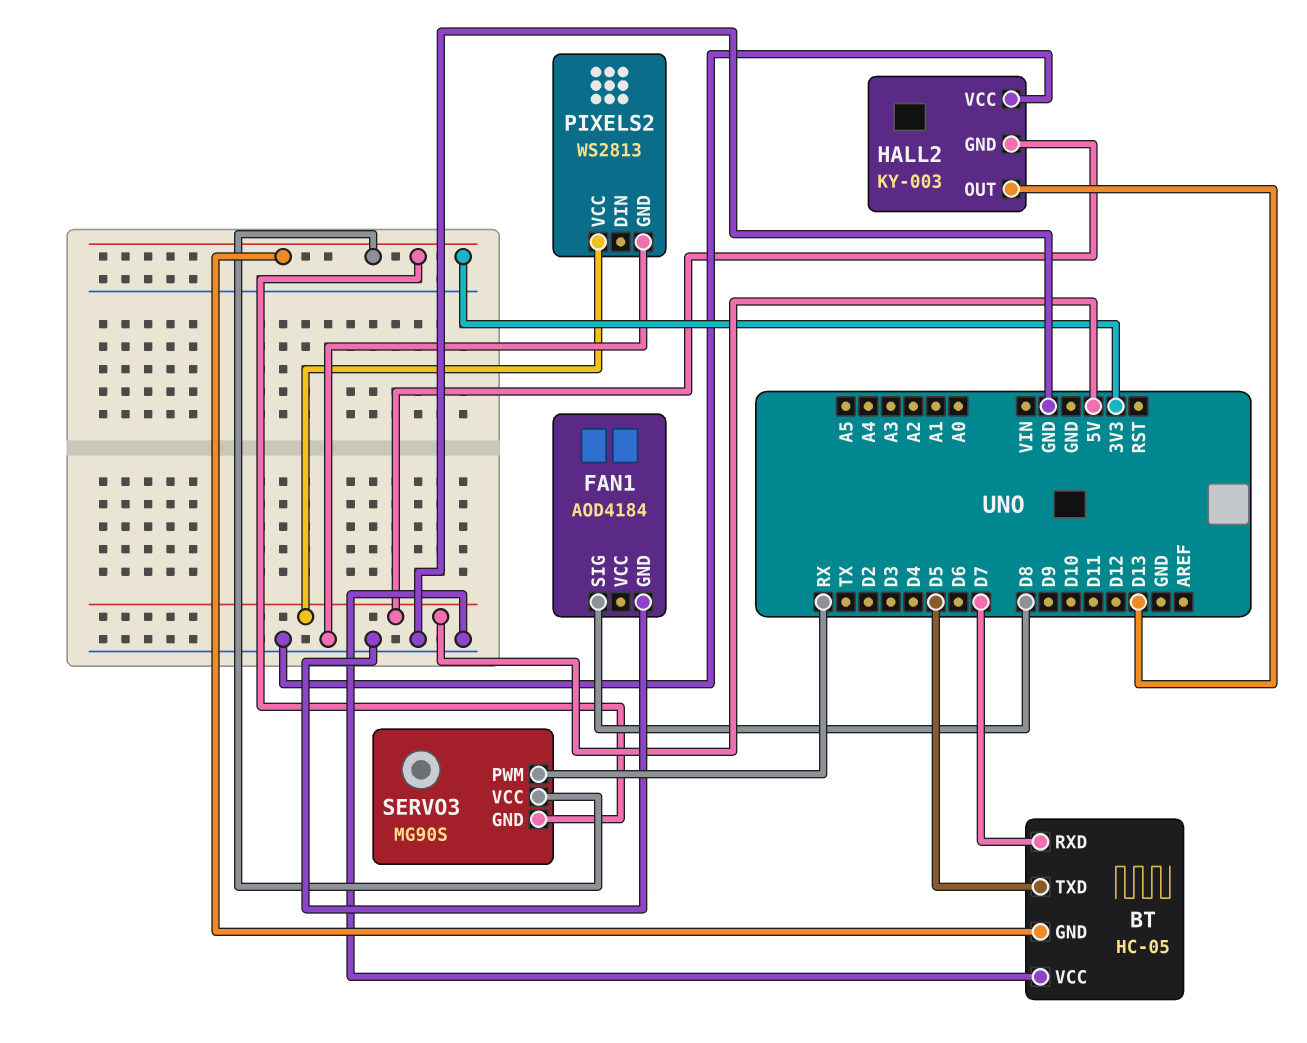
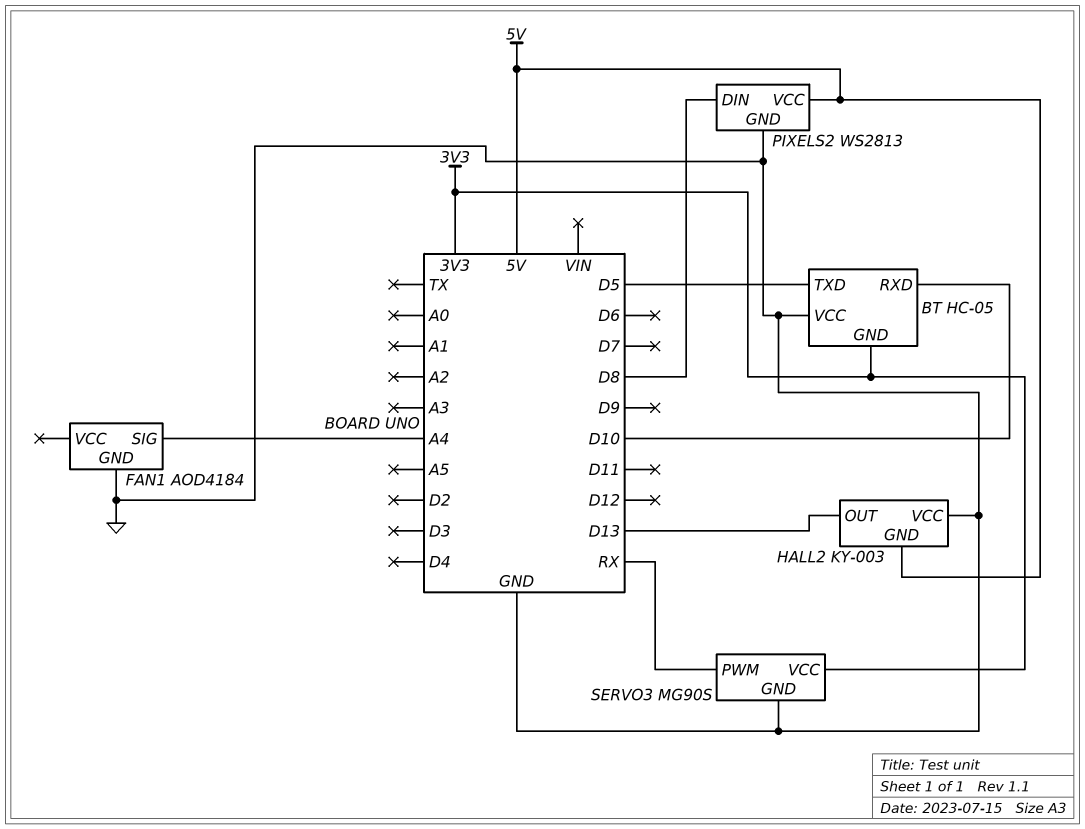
BT pin RXD: D7 -> D10
FAN1 pin SIG: D8 -> A4
PIXELS2 pin DIN: none -> D8
SERVO3 pin GND: 3V3 -> GND

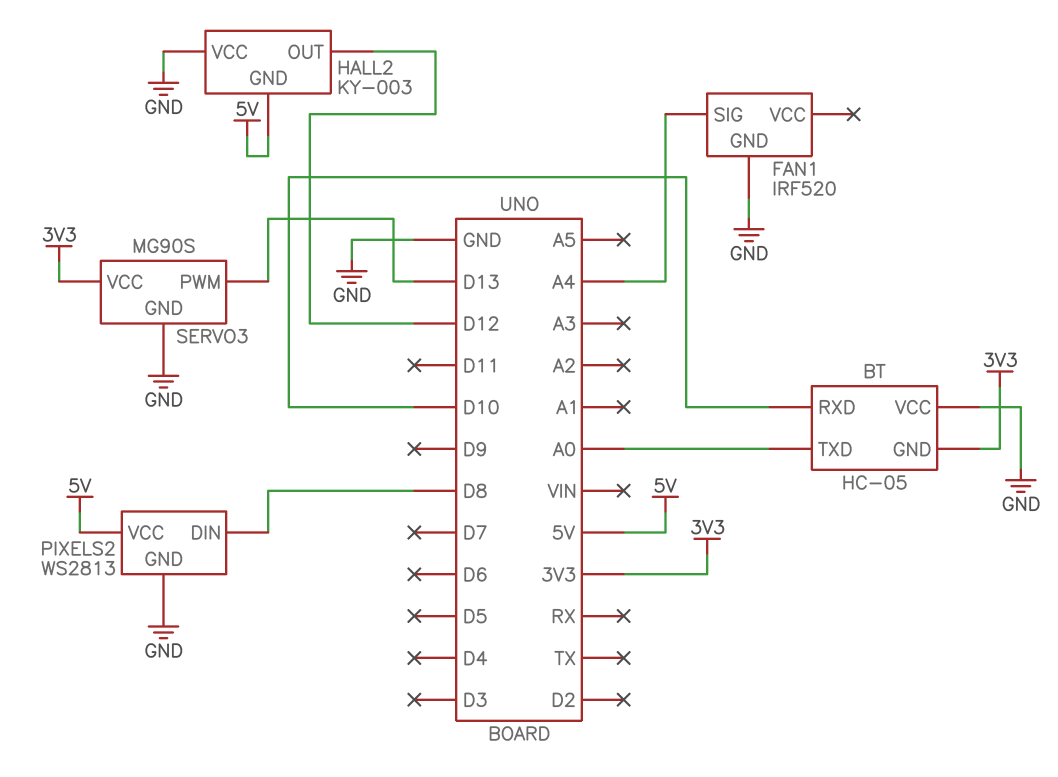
BT pin TXD: D5 -> A0
FAN1: AOD4184 -> IRF520
HALL2 pin OUT: D13 -> D12
SERVO3 pin PWM: RX -> D13

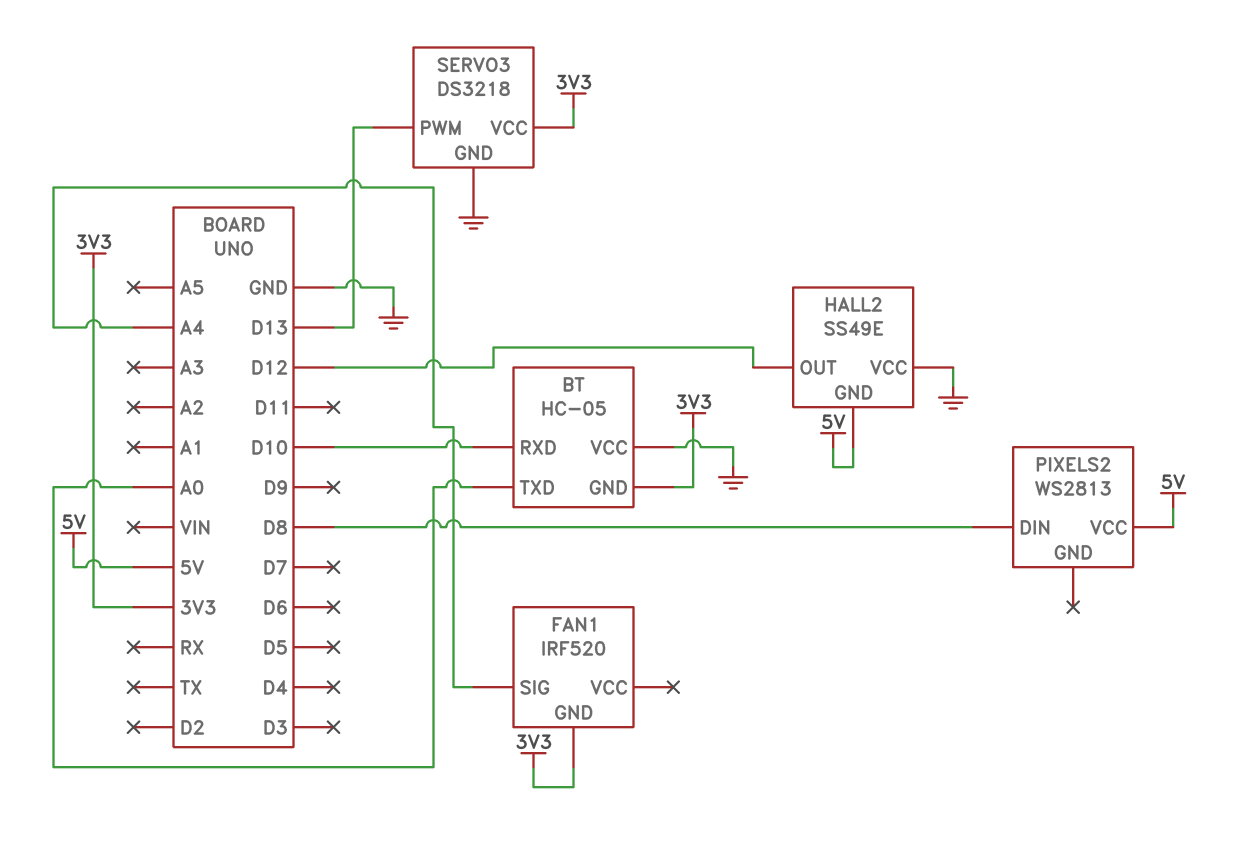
FAN1 pin GND: GND -> 3V3
HALL2: KY-003 -> SS49E
PIXELS2 pin GND: GND -> none
SERVO3: MG90S -> DS3218

